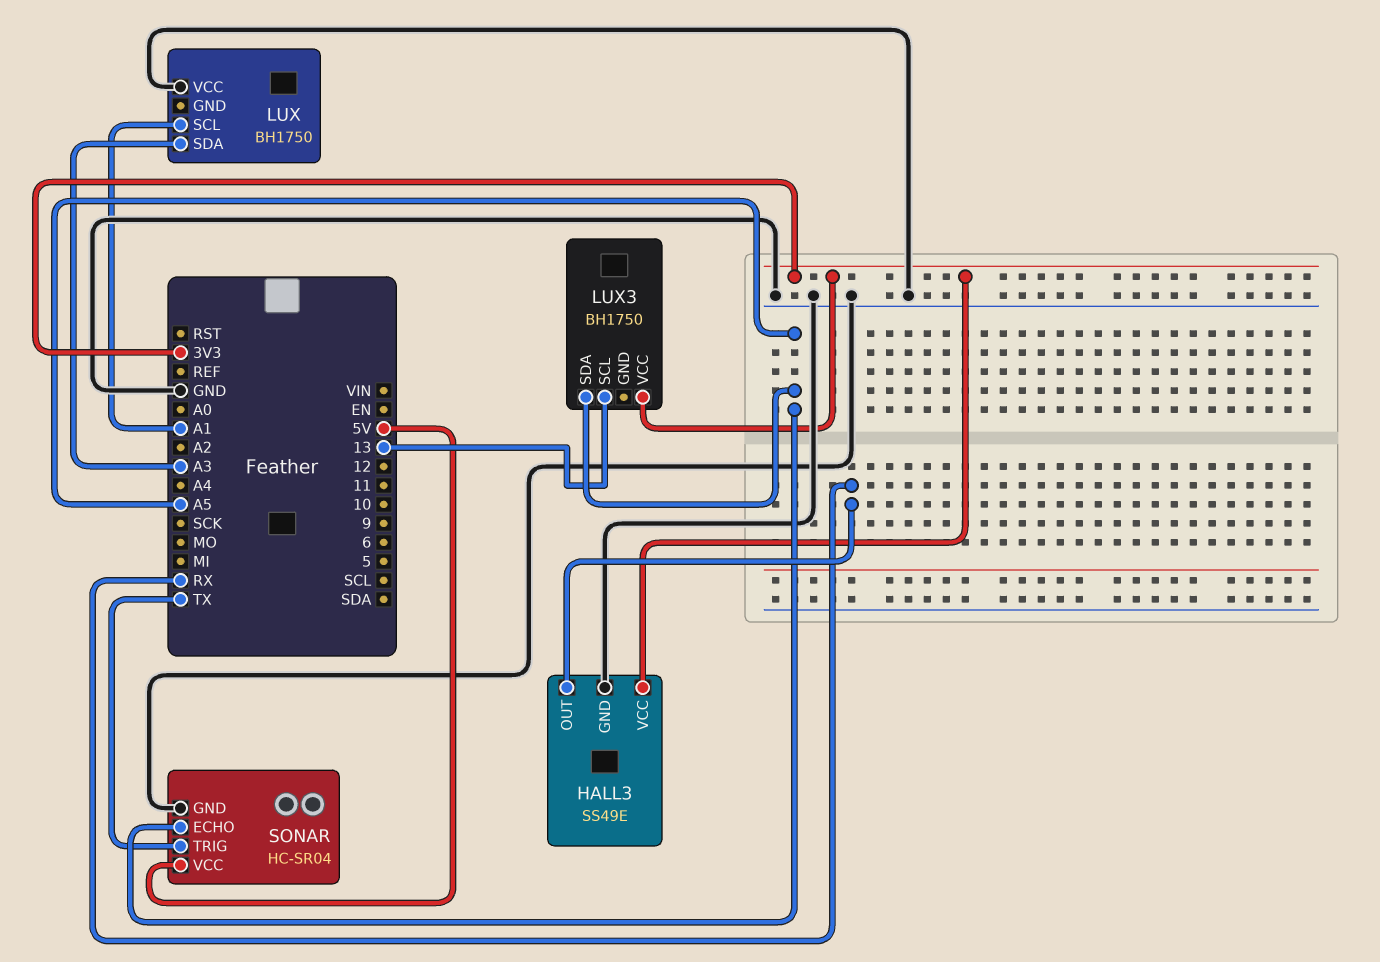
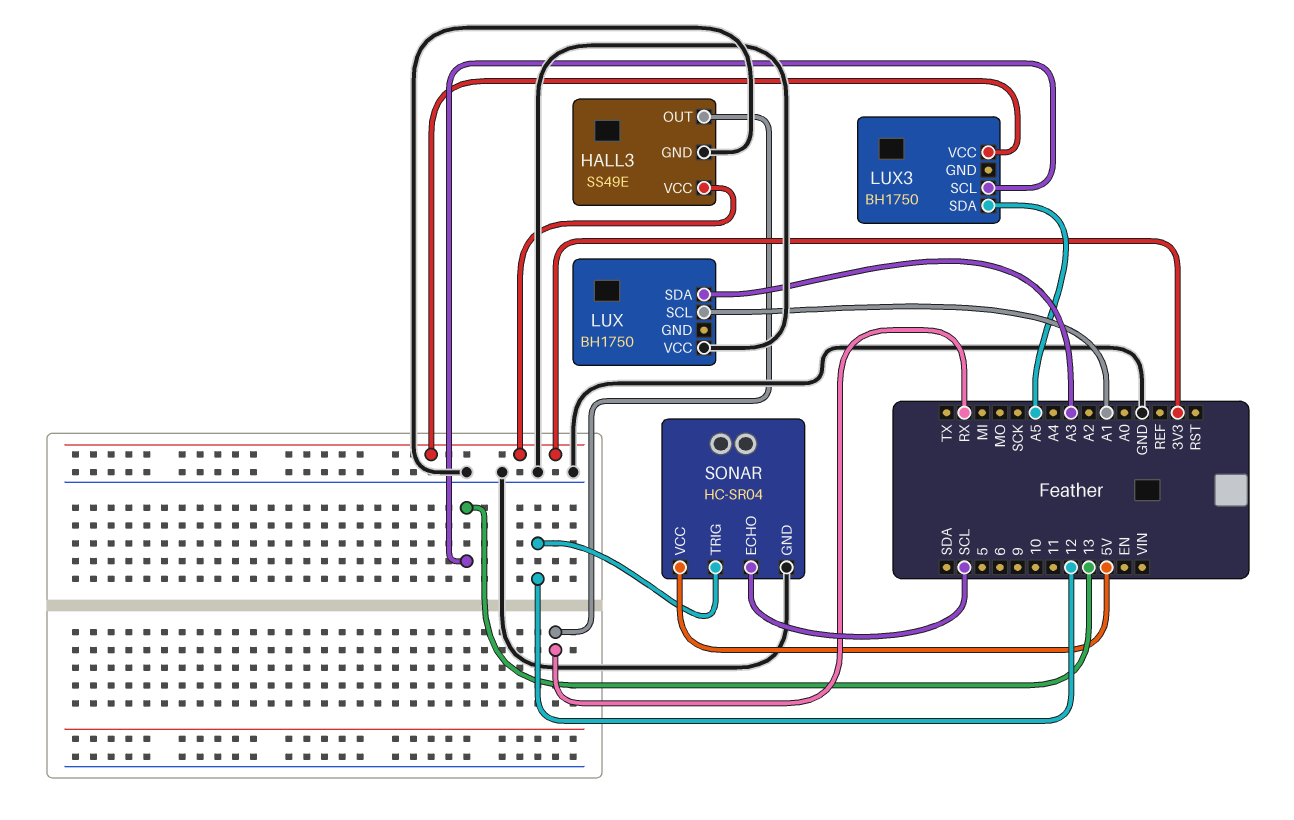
SONAR pin ECHO: A5 -> SCL
SONAR pin TRIG: TX -> 12

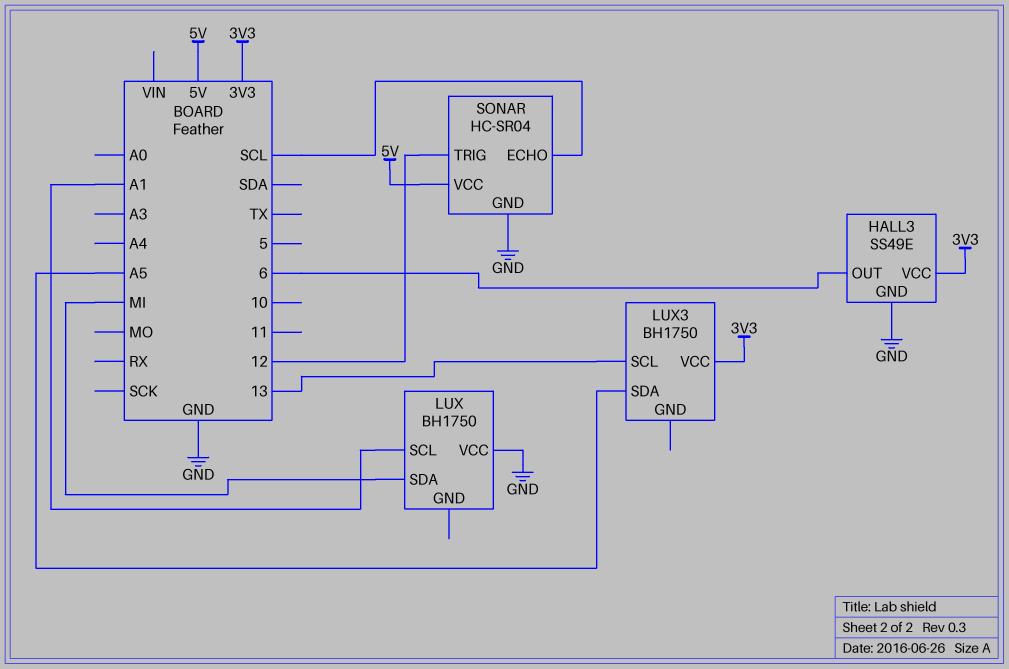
HALL3 pin OUT: RX -> 6
LUX pin SDA: A3 -> MI

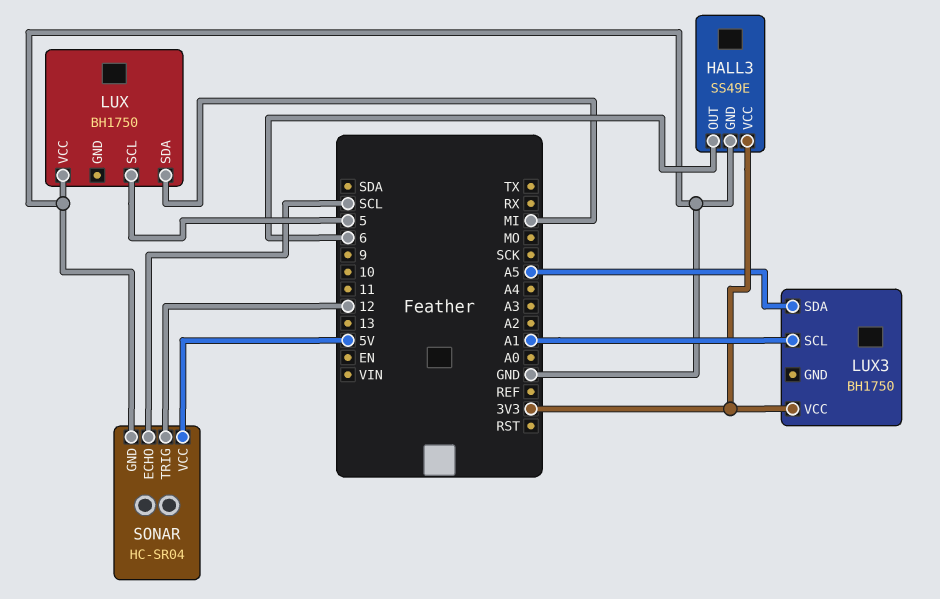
LUX pin SCL: A1 -> 5
LUX3 pin SCL: 13 -> A1

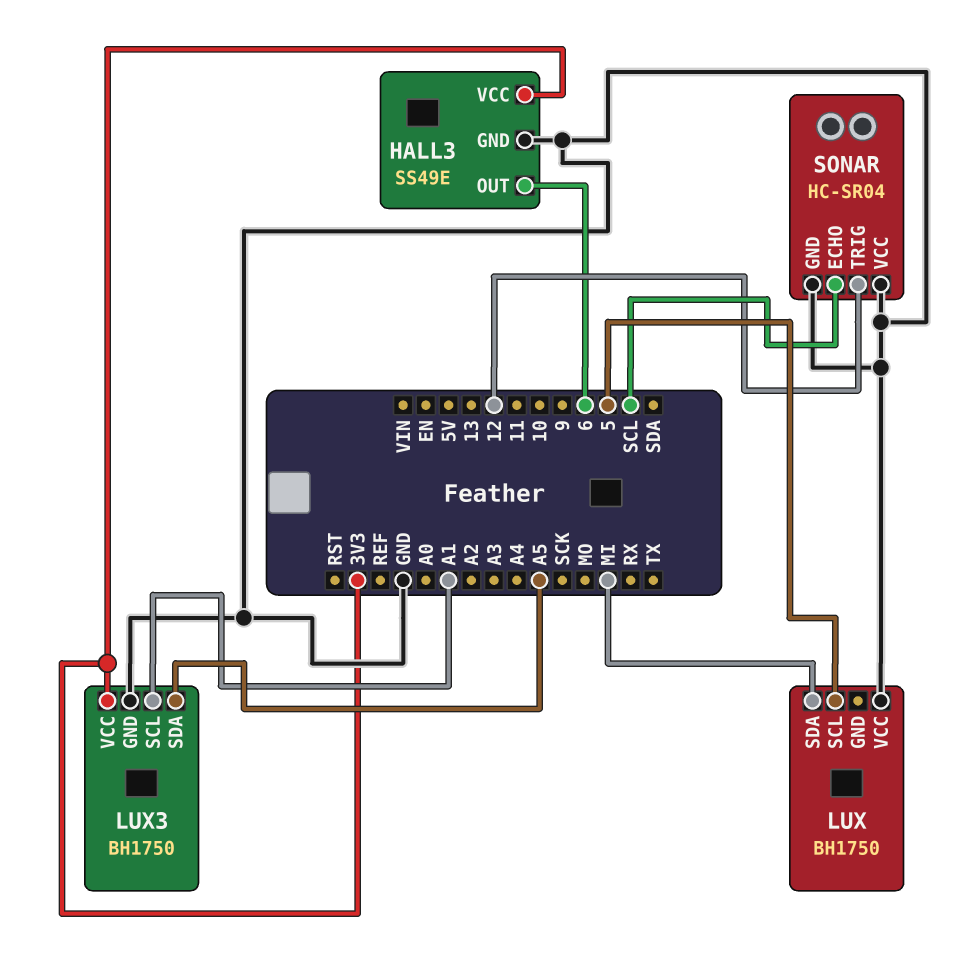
LUX3 pin GND: none -> GND
SONAR pin VCC: 5V -> GND

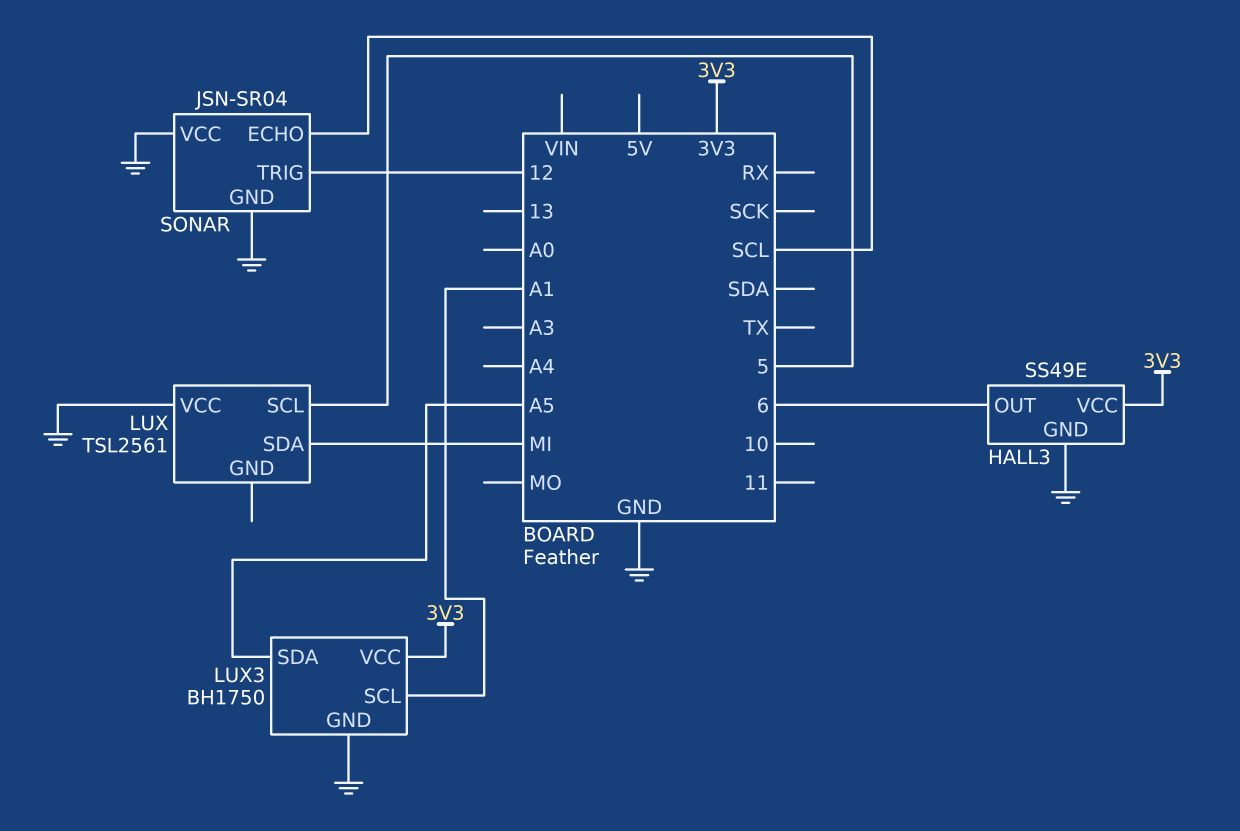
LUX: BH1750 -> TSL2561
SONAR: HC-SR04 -> JSN-SR04

